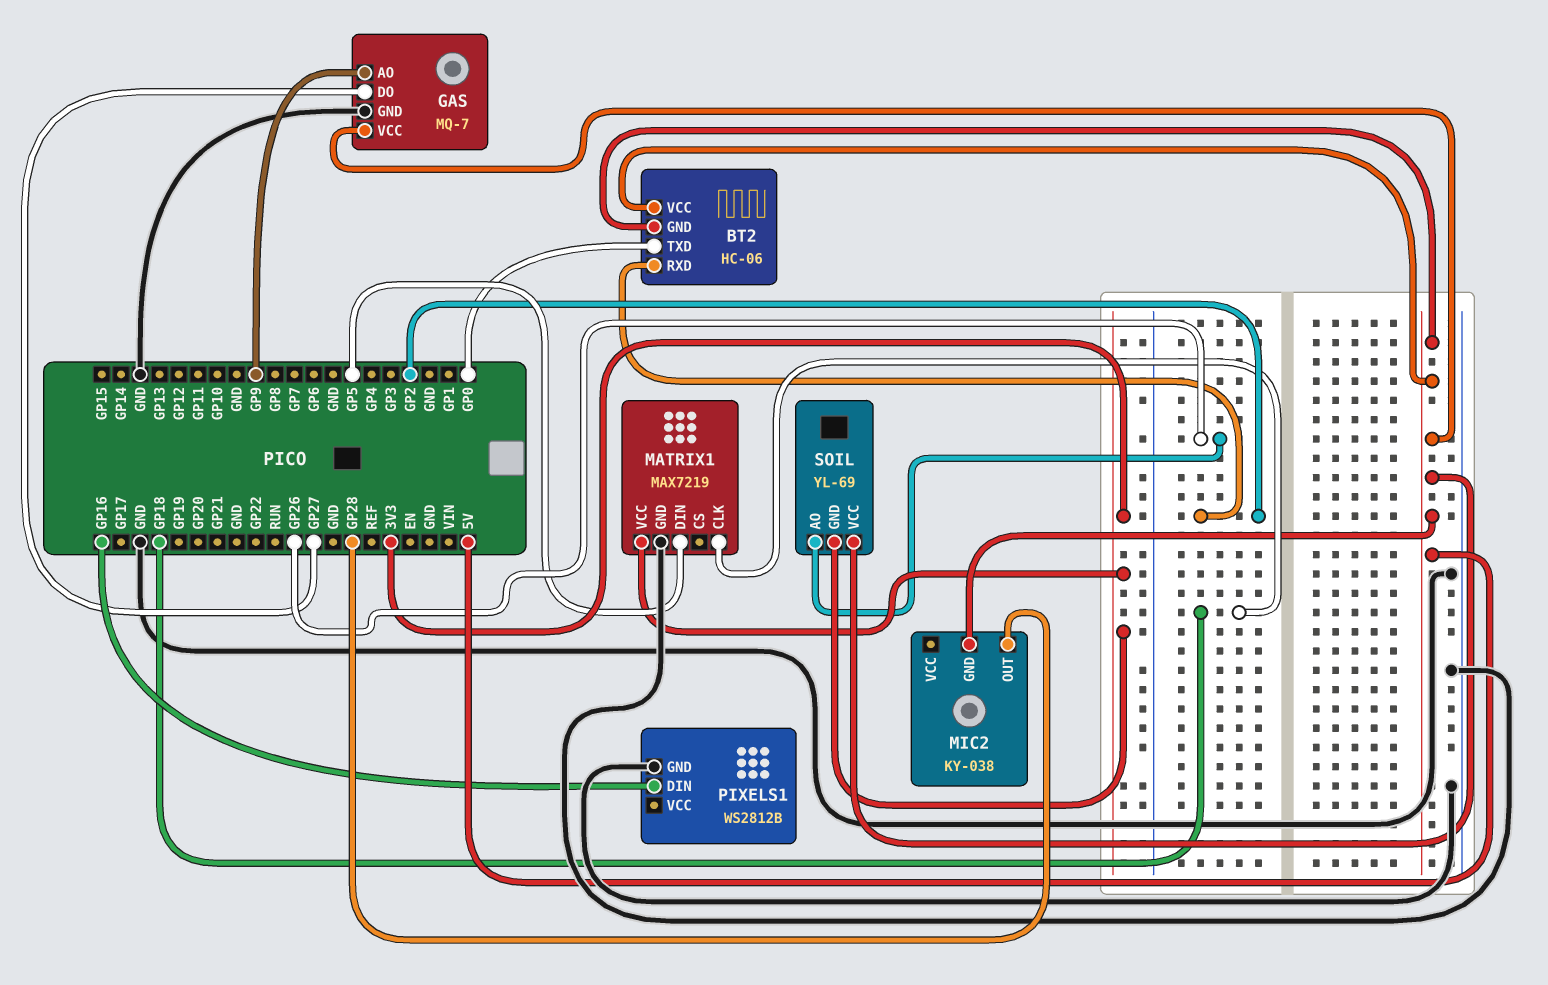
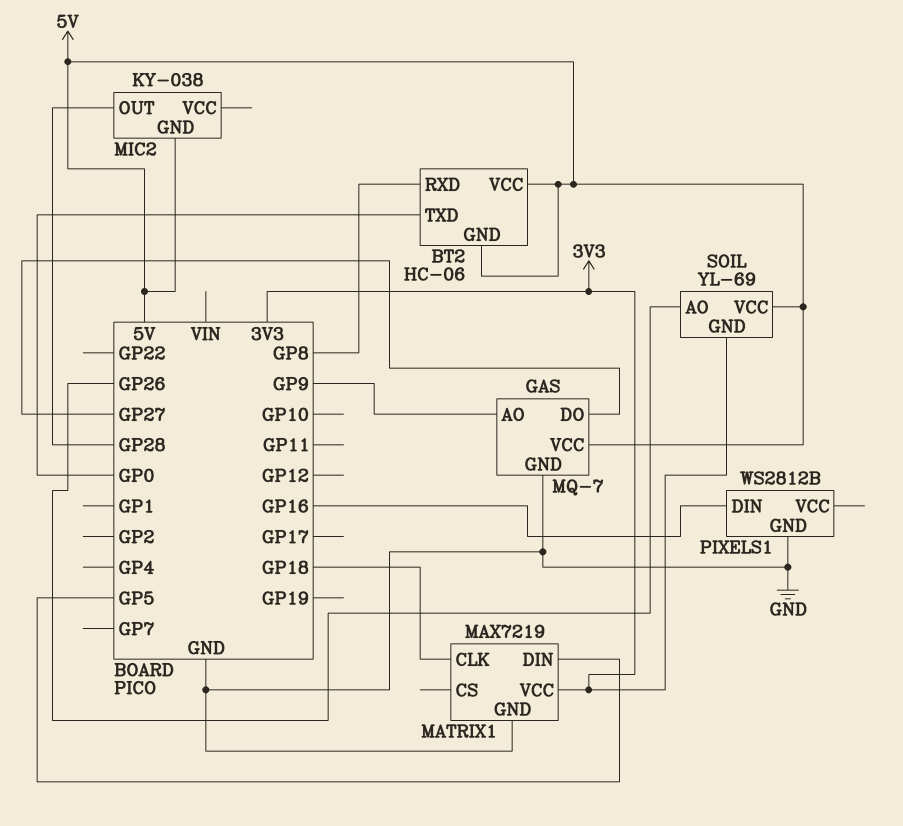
BT2 pin RXD: GP2 -> GP8

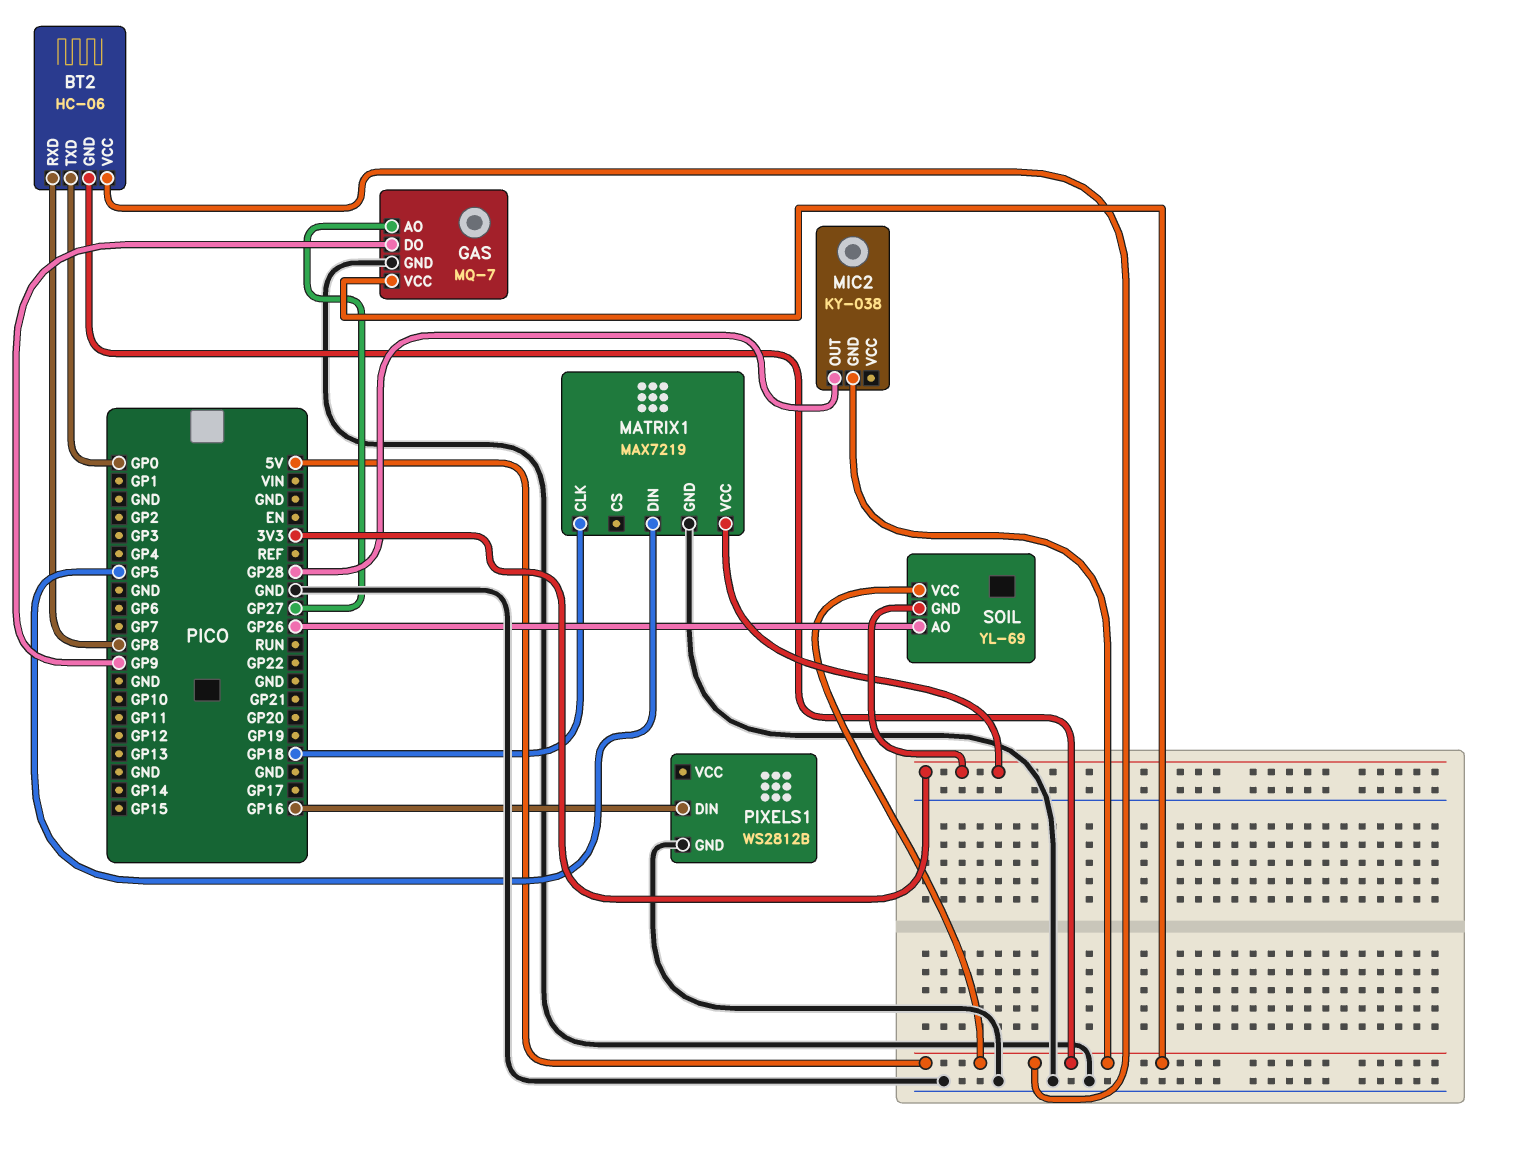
GAS pin AO: GP9 -> GP27
GAS pin DO: GP27 -> GP9

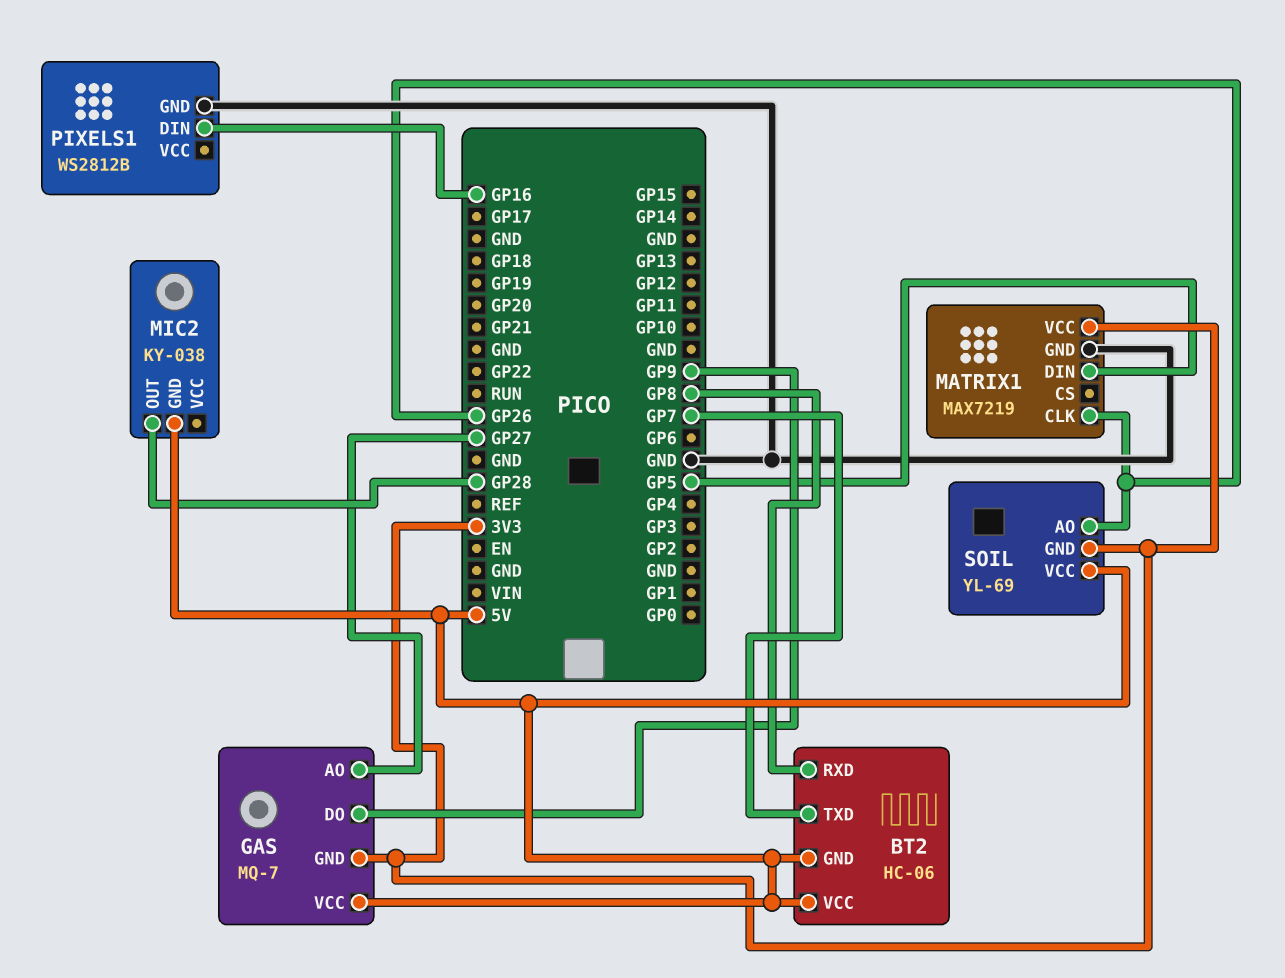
BT2 pin TXD: GP0 -> GP7
GAS pin GND: GND -> 3V3
MATRIX1 pin CLK: GP18 -> GP26

